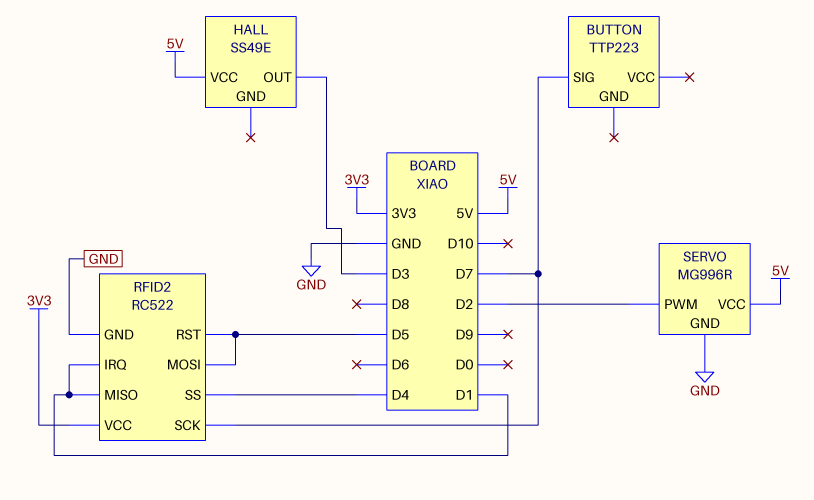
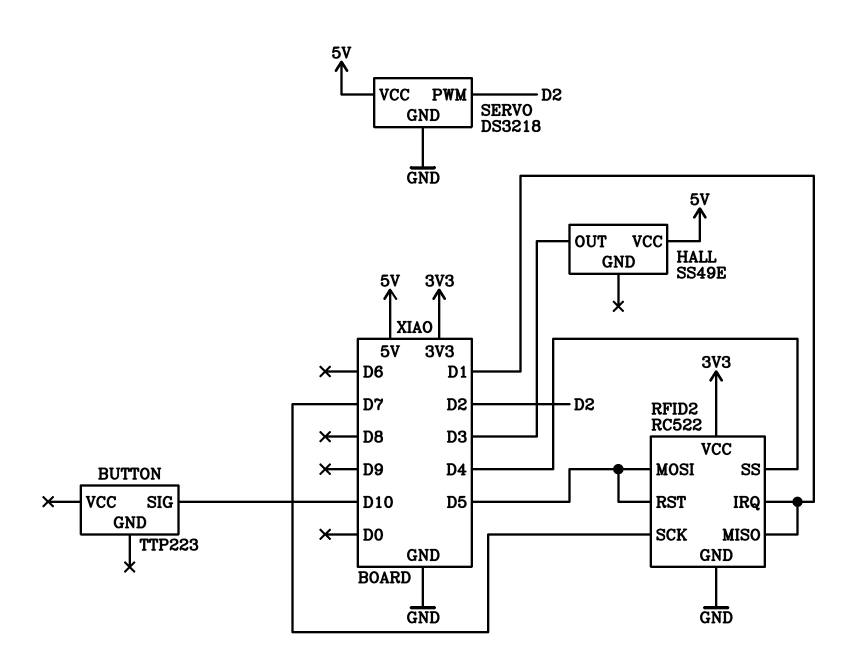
BUTTON pin SIG: D7 -> D10
SERVO: MG996R -> DS3218

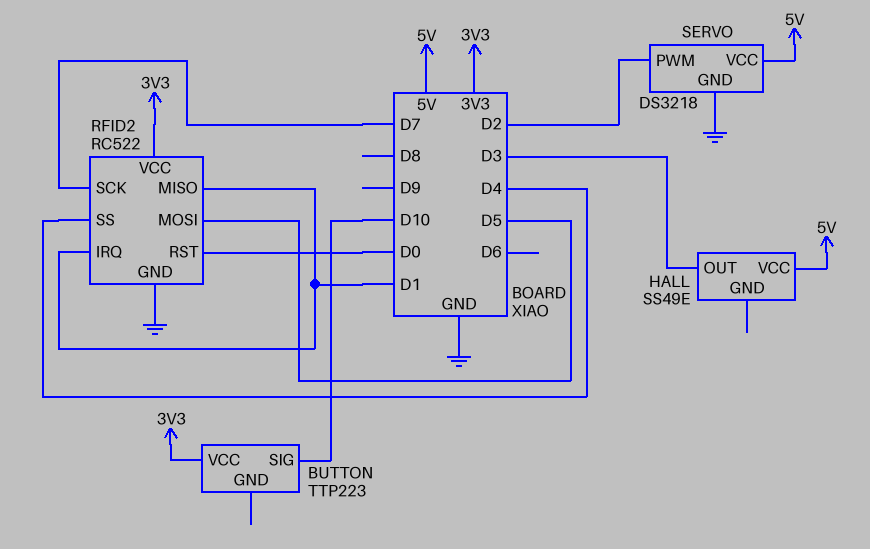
BUTTON pin VCC: none -> 3V3
RFID2 pin RST: D5 -> D0

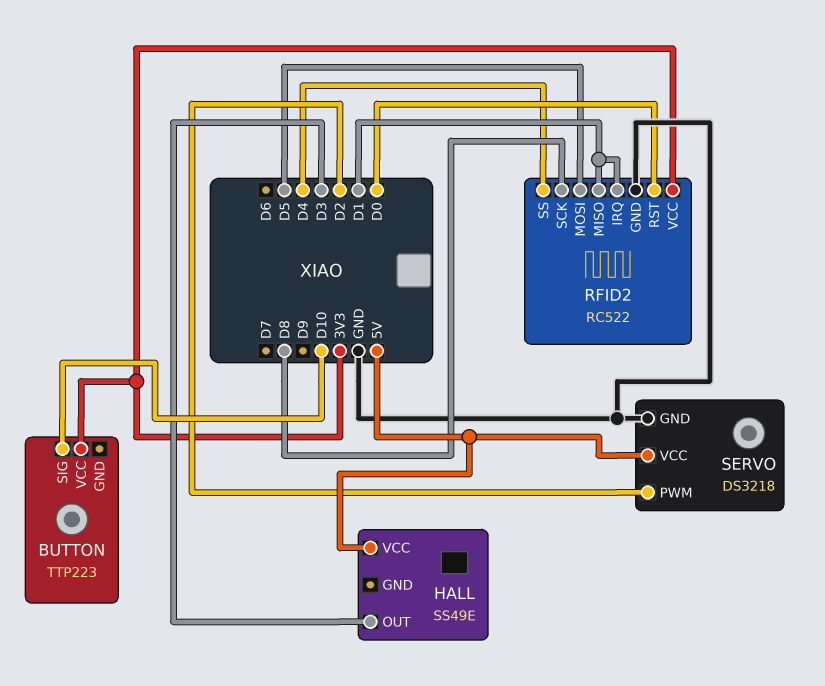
RFID2 pin SCK: D7 -> D8

